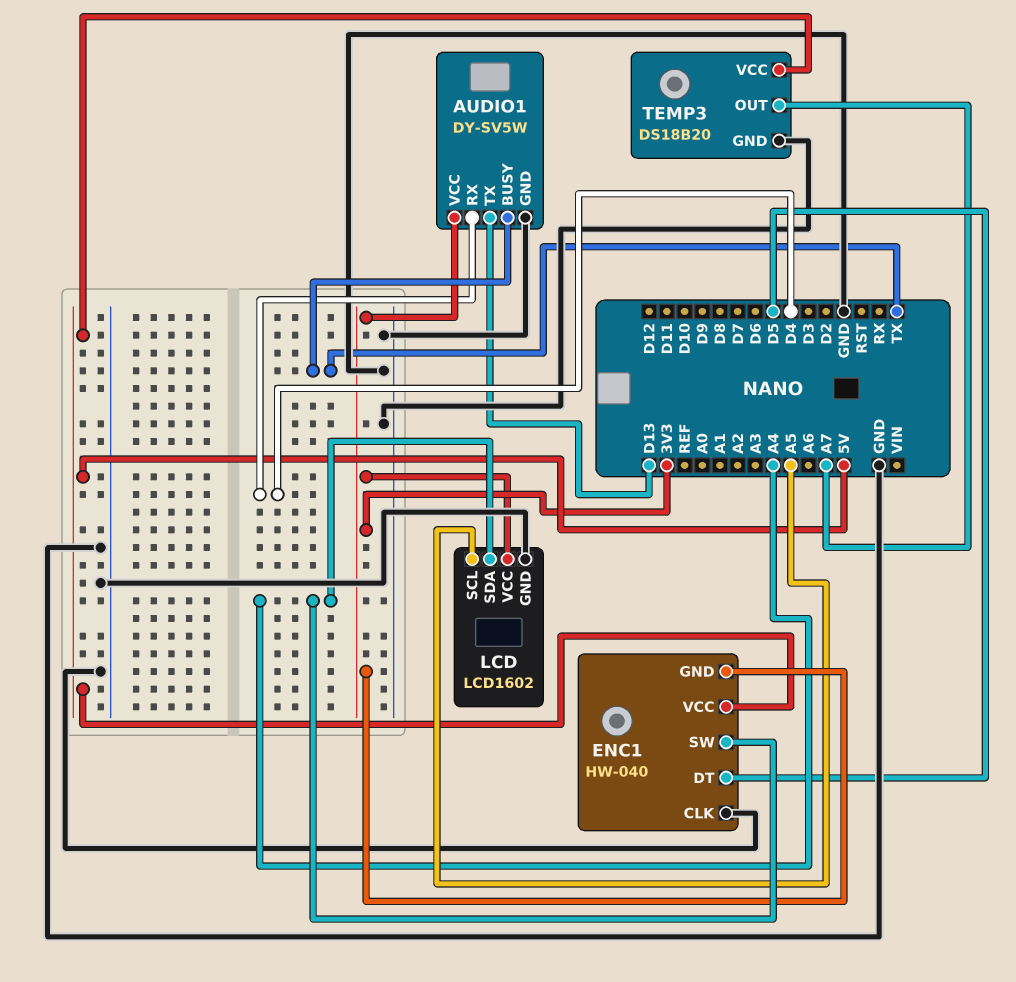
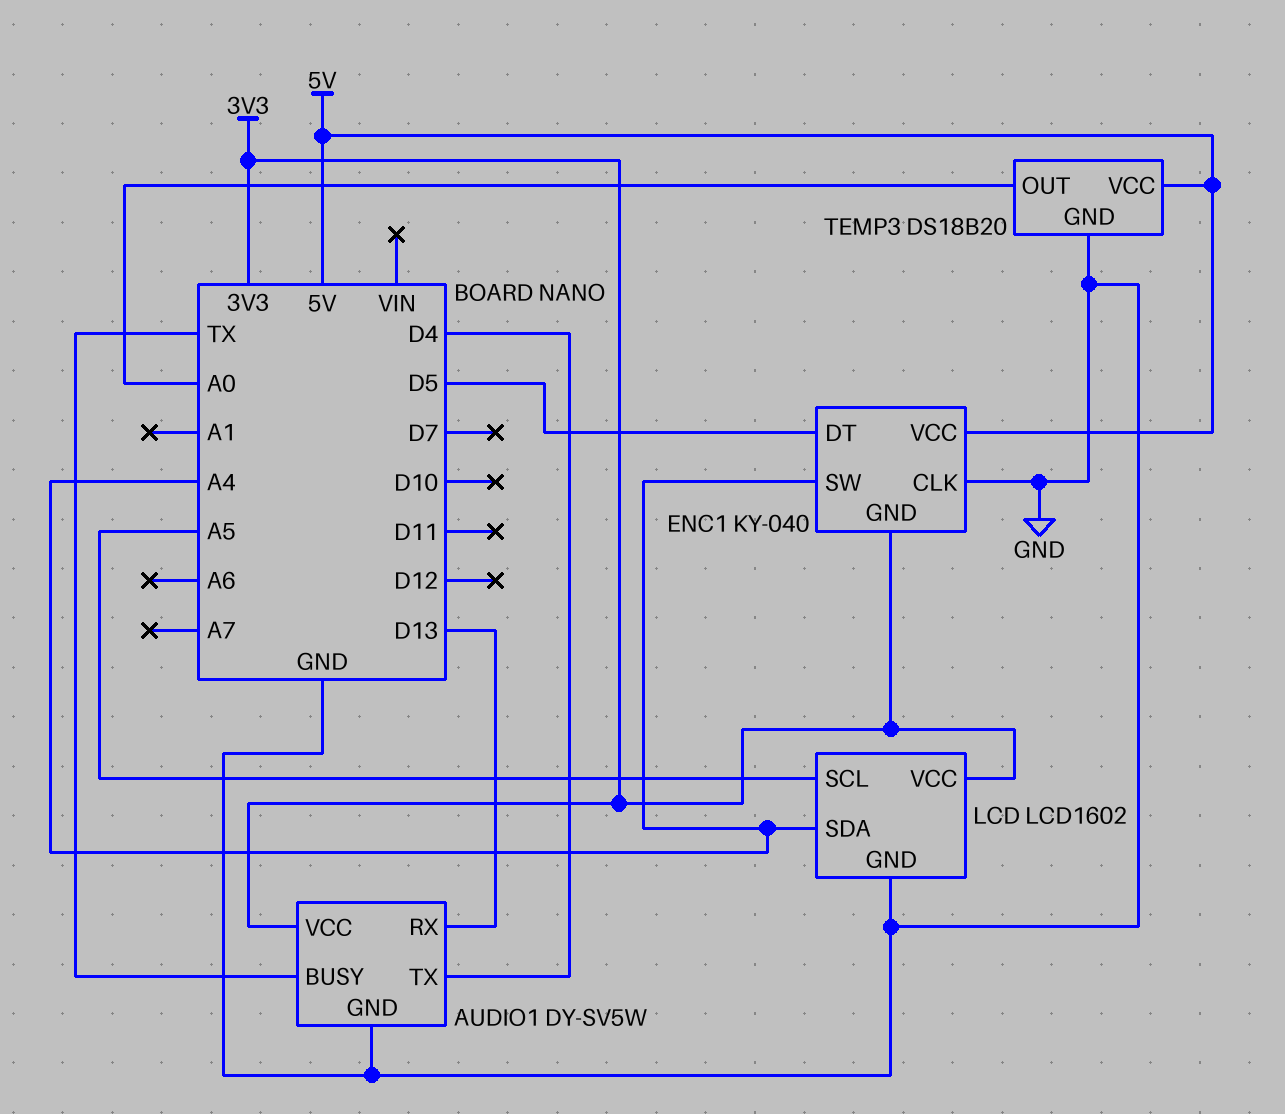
AUDIO1 pin RX: D4 -> D13
AUDIO1 pin TX: D13 -> D4
ENC1: HW-040 -> KY-040
TEMP3 pin OUT: A7 -> A0

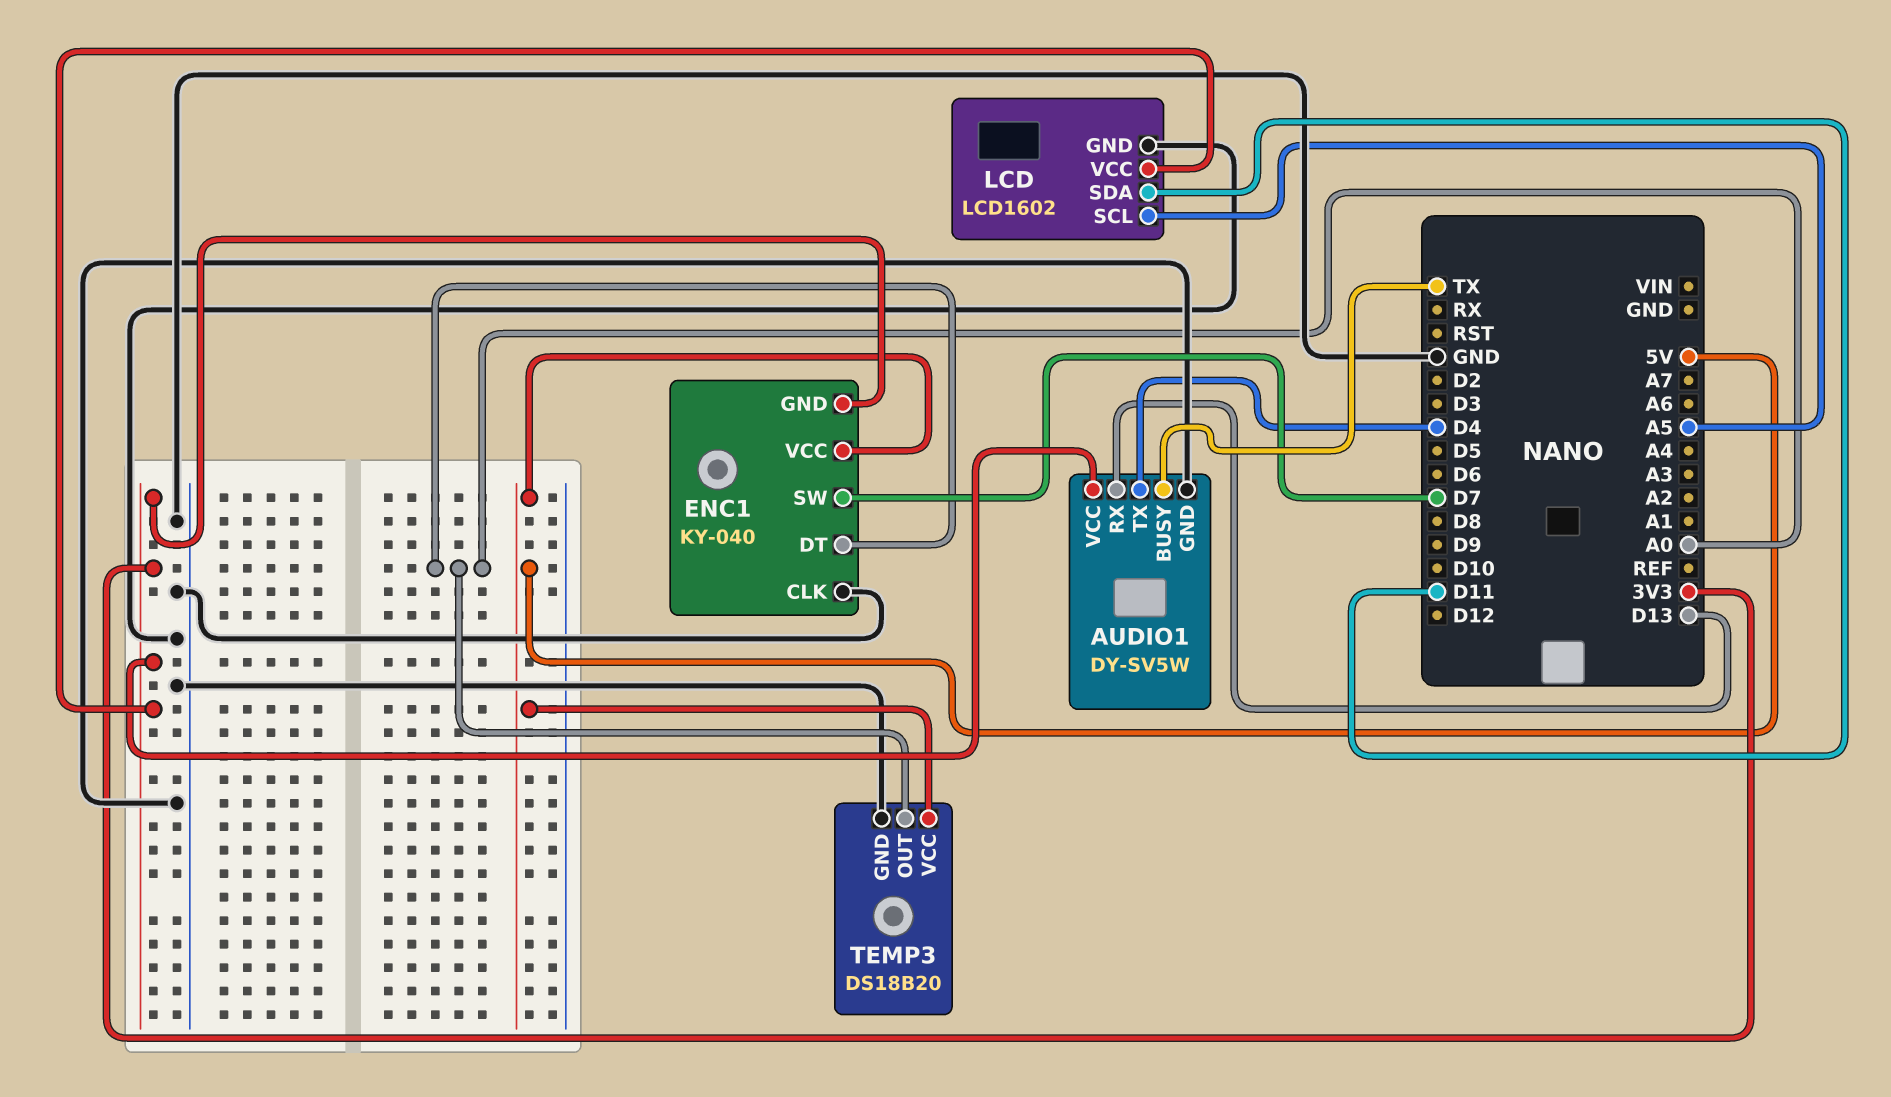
ENC1 pin DT: D5 -> A0
ENC1 pin SW: A4 -> D7
LCD pin SDA: A4 -> D11

